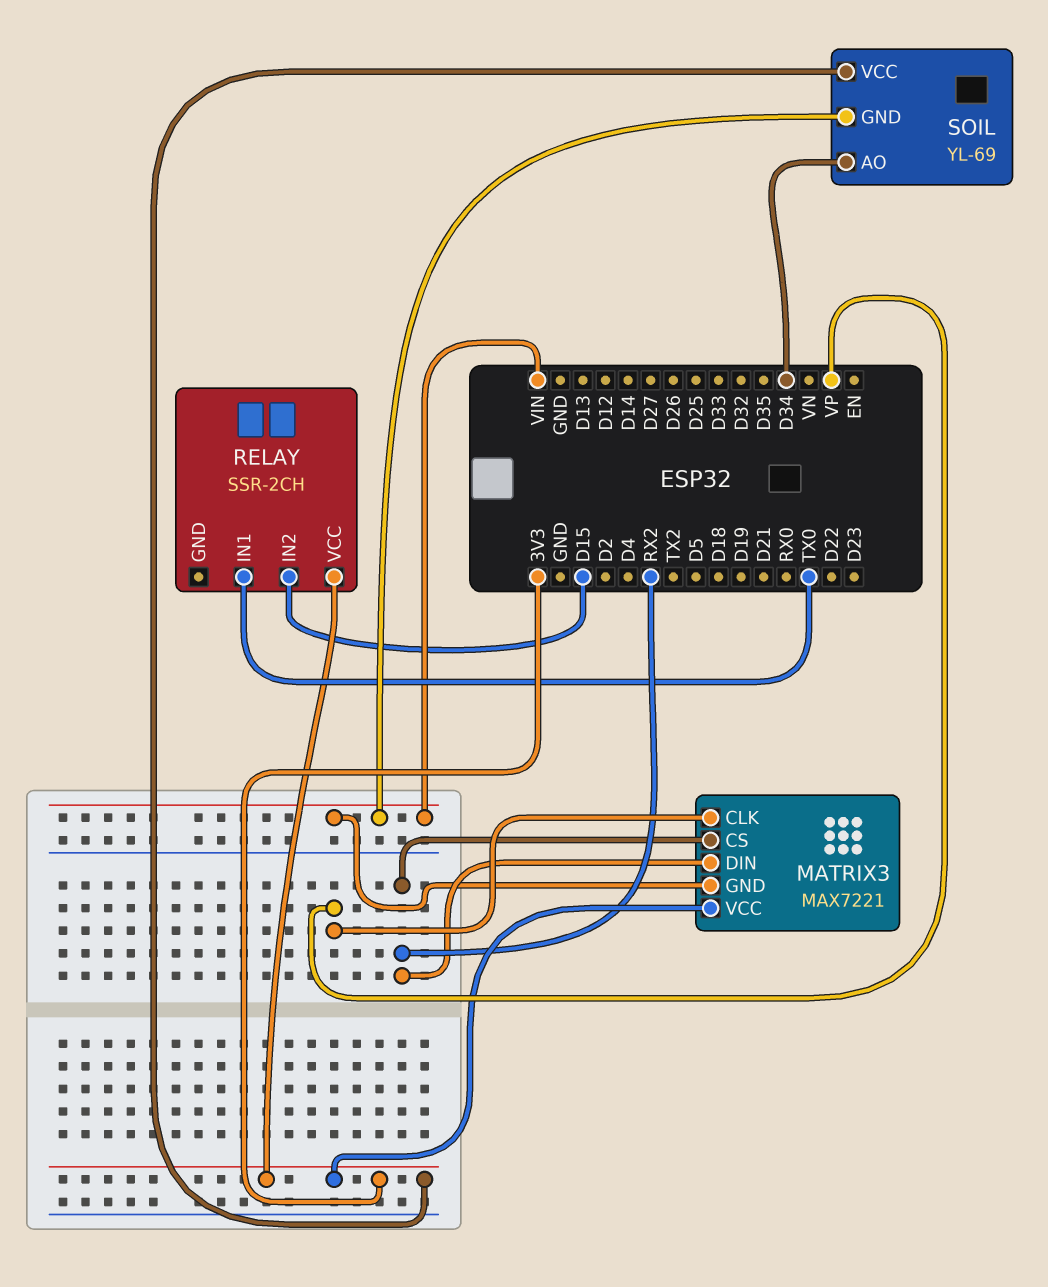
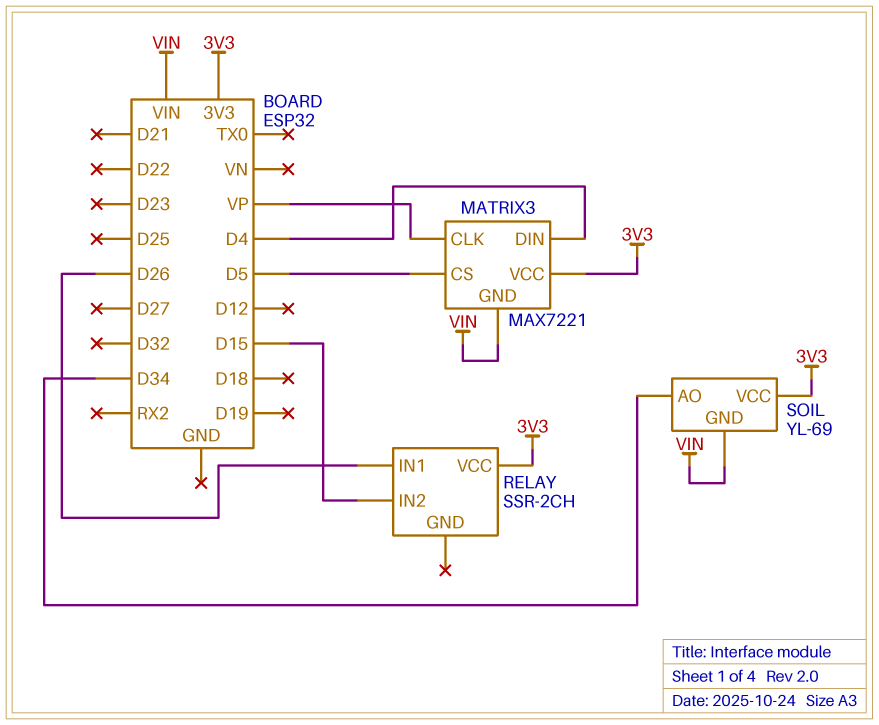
MATRIX3 pin CS: RX2 -> D5
MATRIX3 pin DIN: RX2 -> D4
RELAY pin IN1: TX0 -> D26

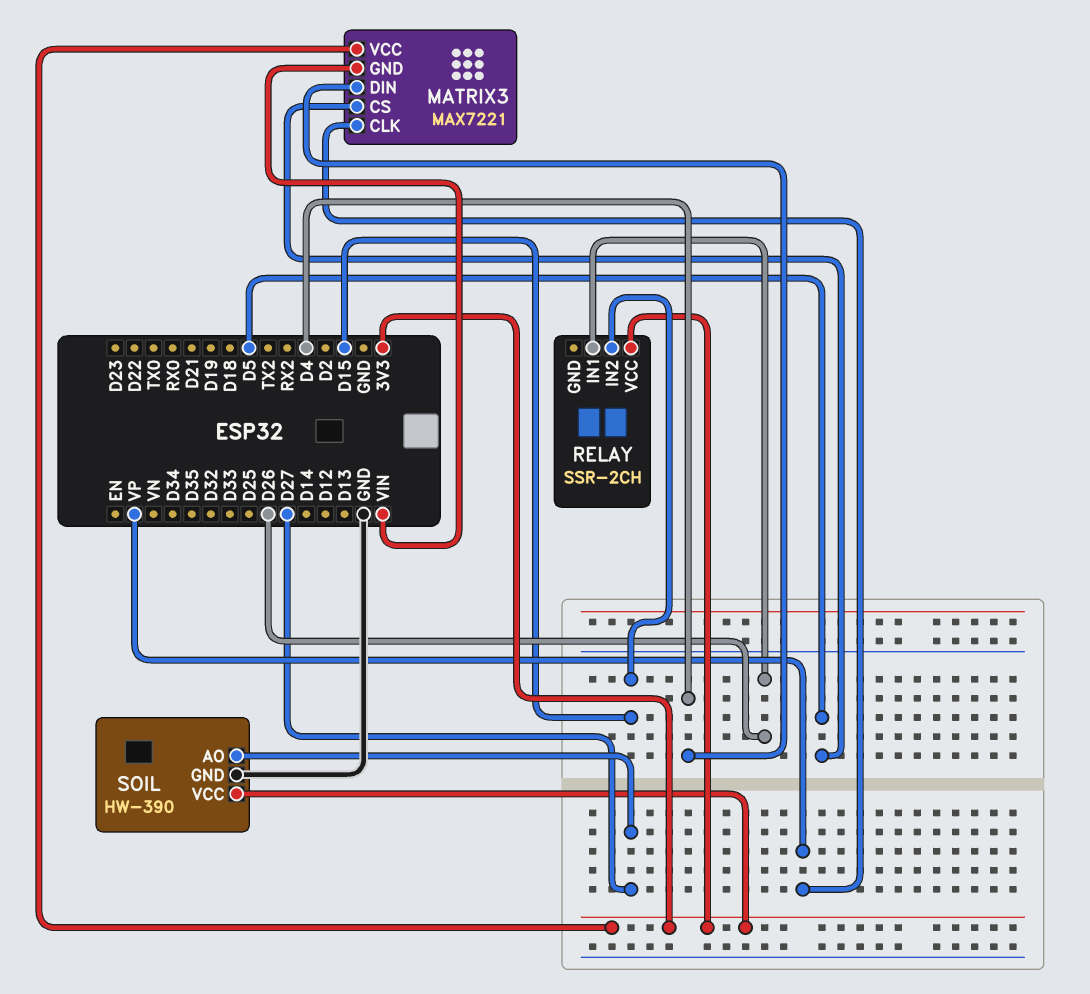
SOIL: YL-69 -> HW-390
SOIL pin AO: D34 -> D27
SOIL pin GND: VIN -> GND

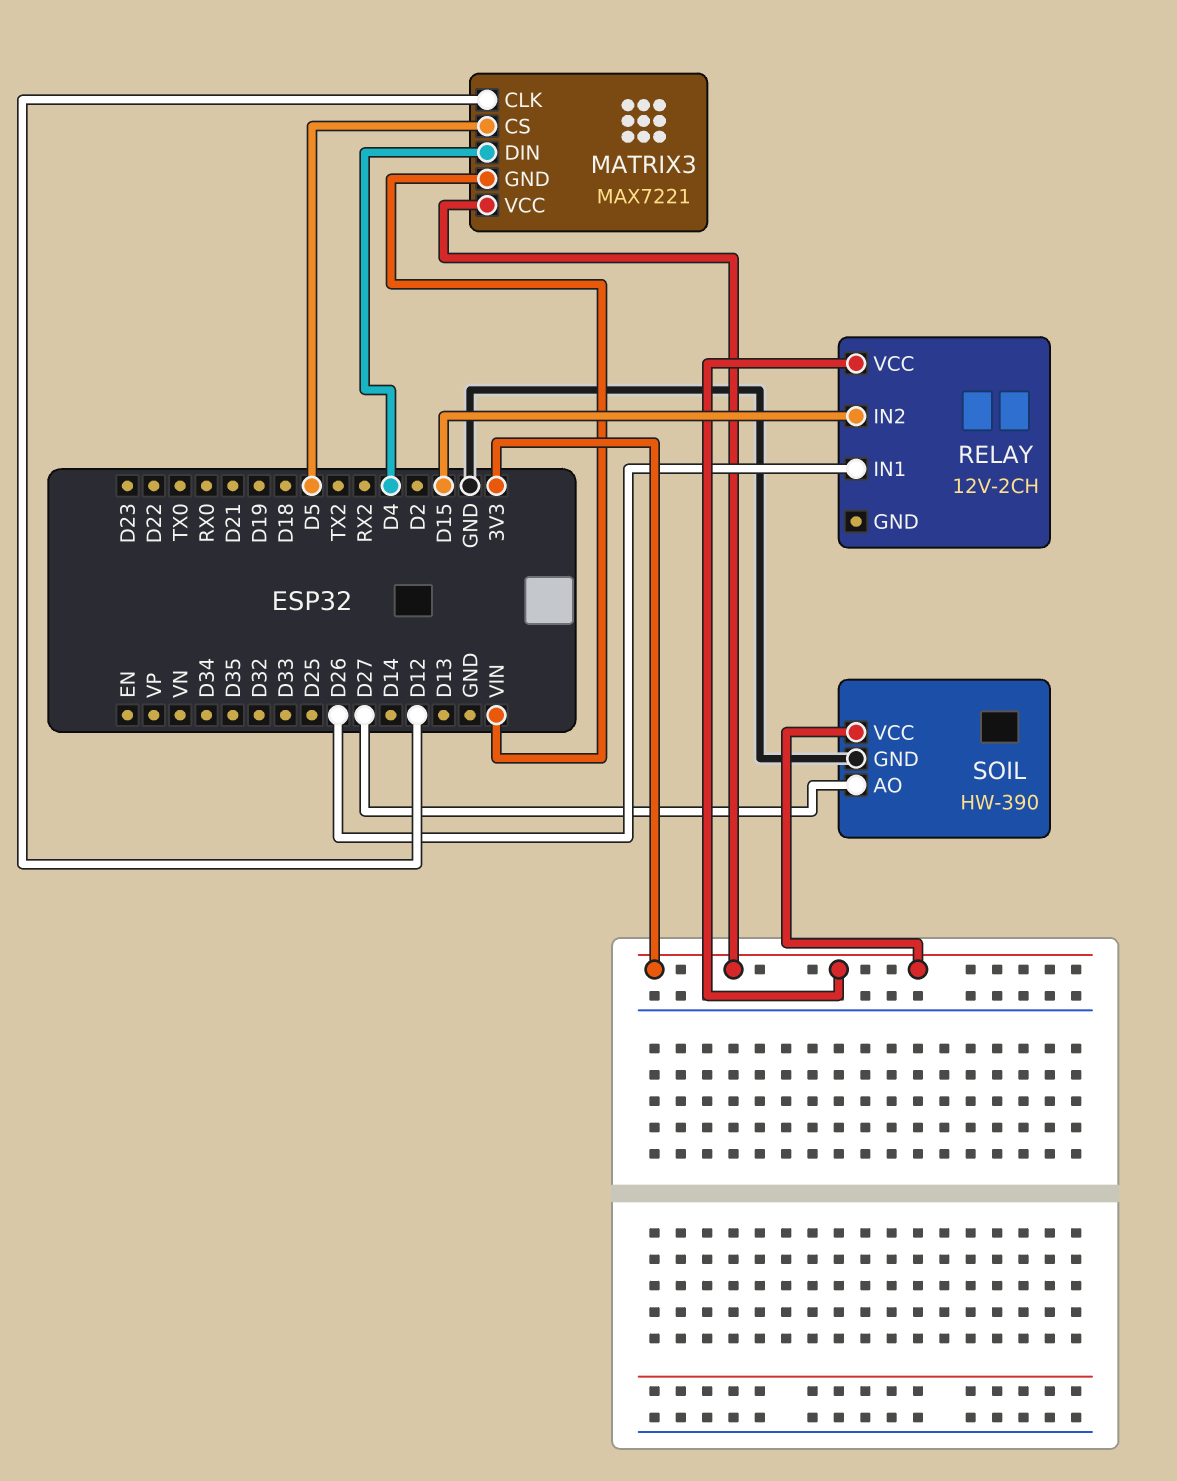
MATRIX3 pin CLK: VP -> D12
RELAY: SSR-2CH -> 12V-2CH

